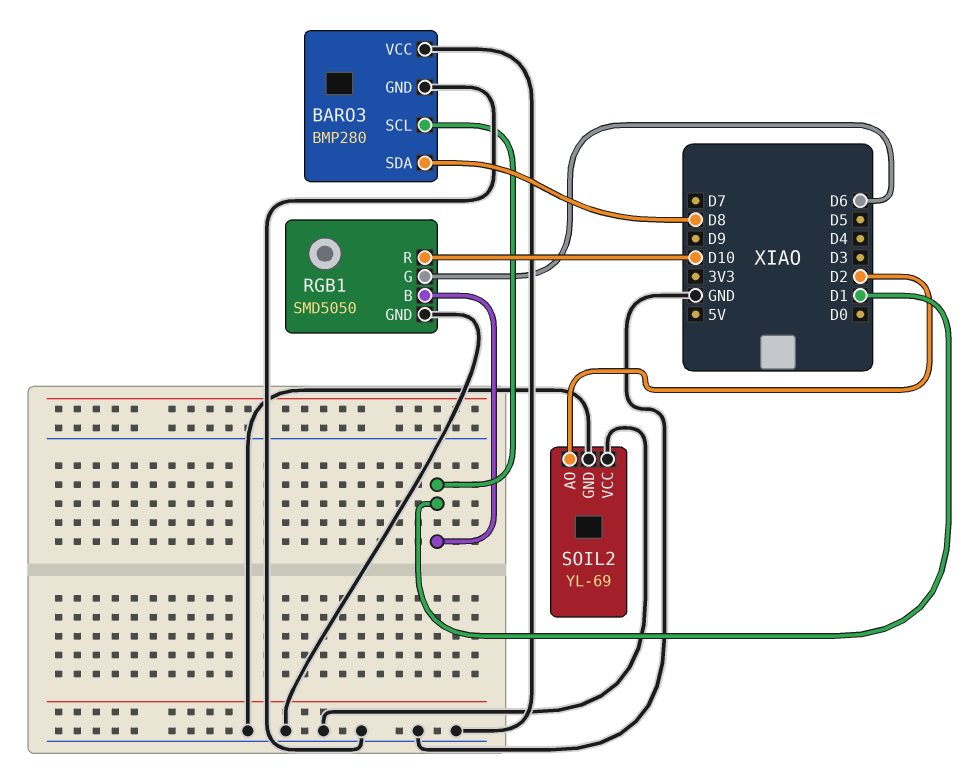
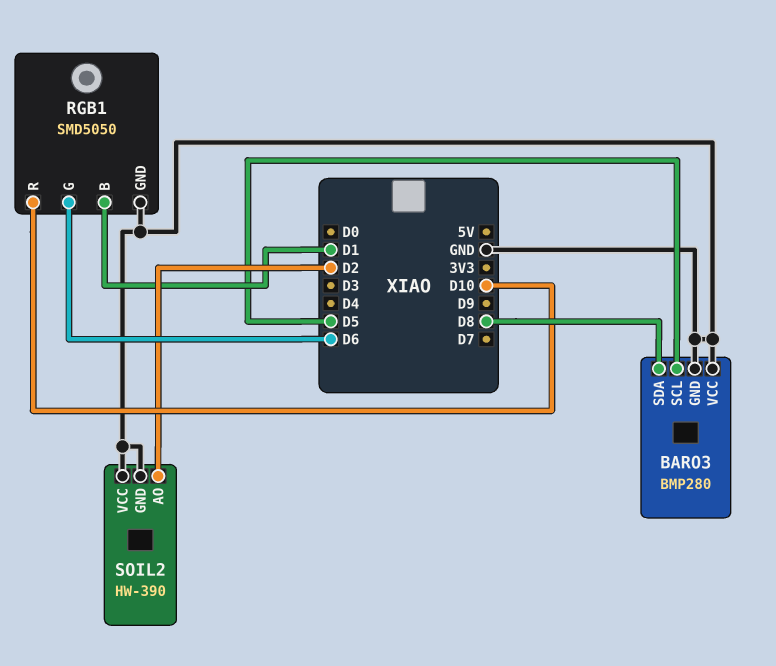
BARO3 pin SCL: D1 -> D5
SOIL2: YL-69 -> HW-390

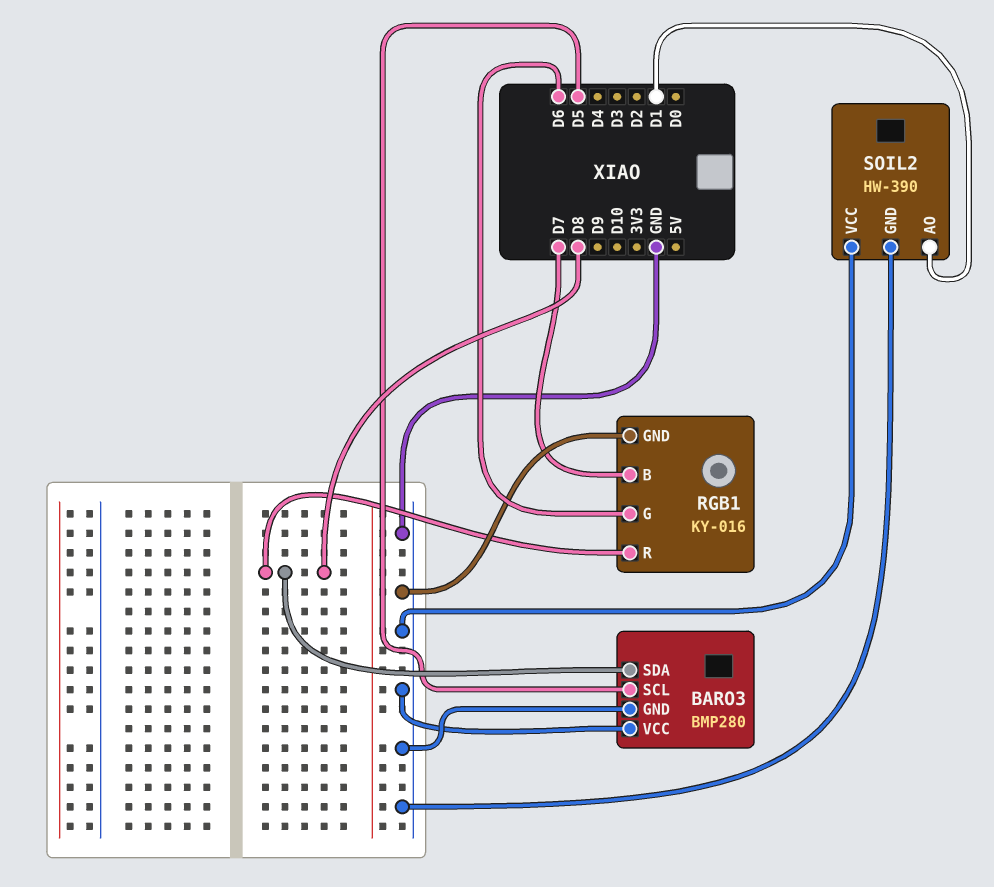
RGB1: SMD5050 -> KY-016
RGB1 pin B: D1 -> D7
RGB1 pin R: D10 -> D8
SOIL2 pin AO: D2 -> D1

